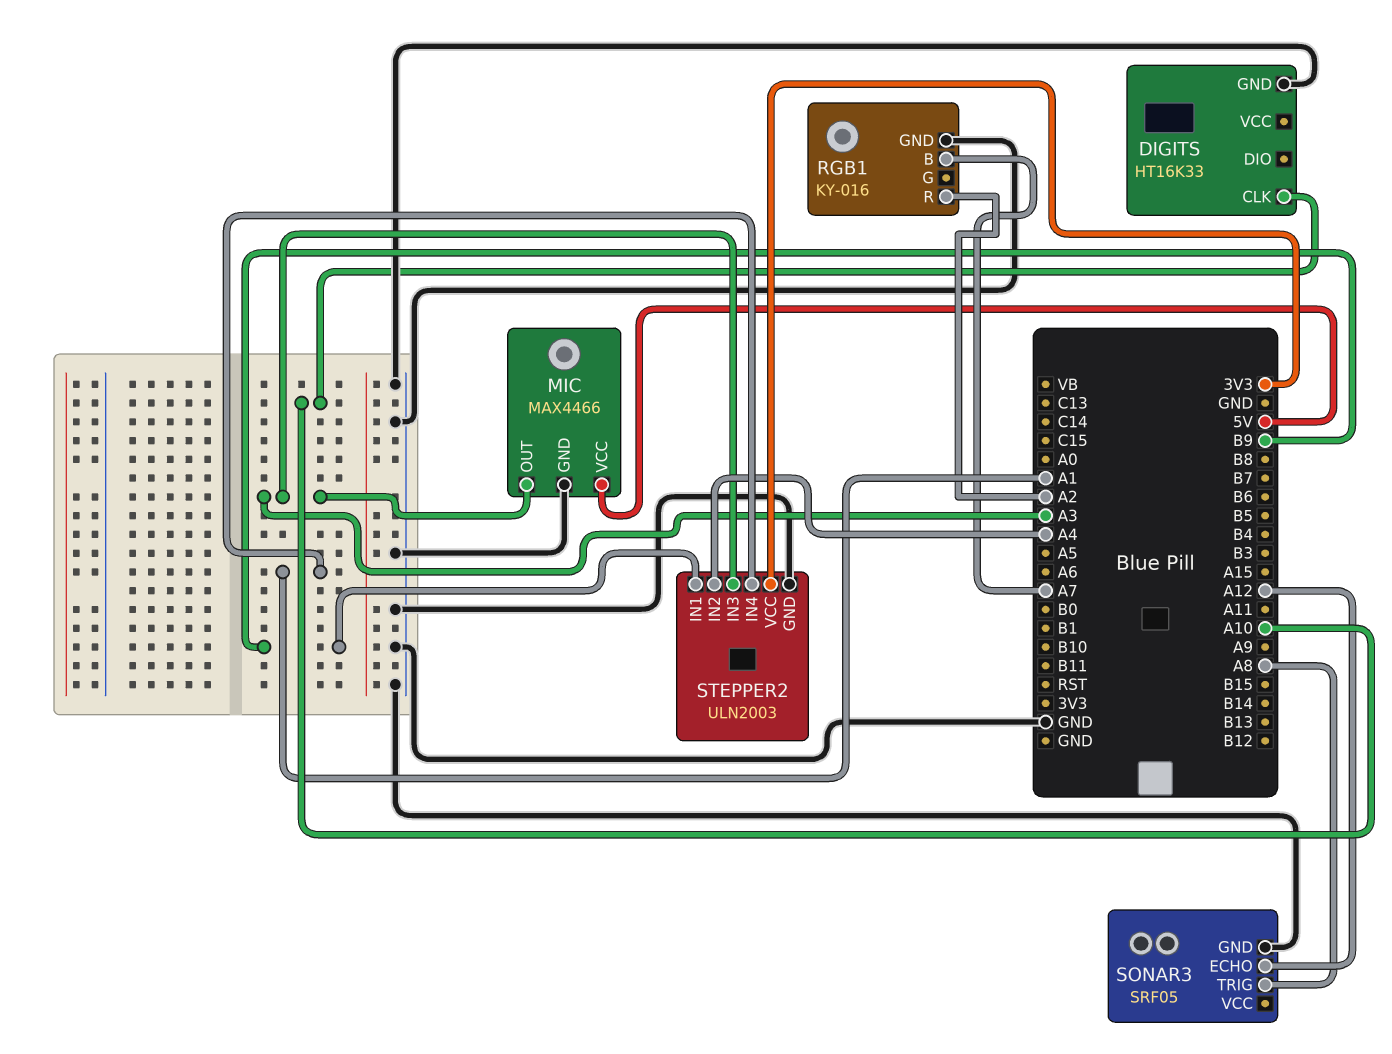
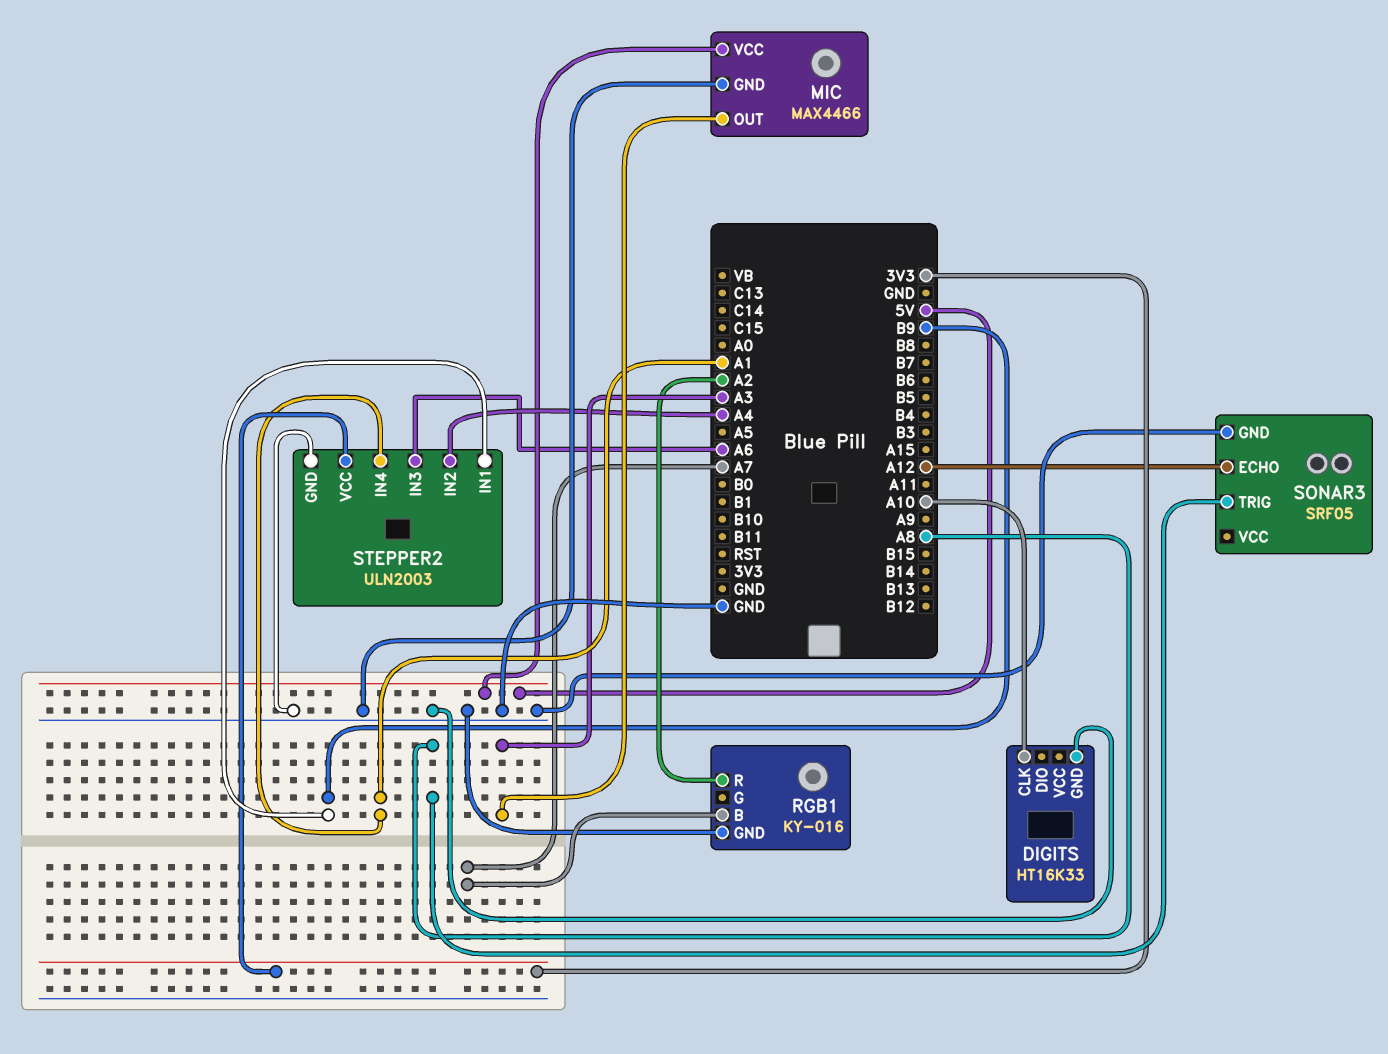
STEPPER2 pin IN3: A3 -> A6

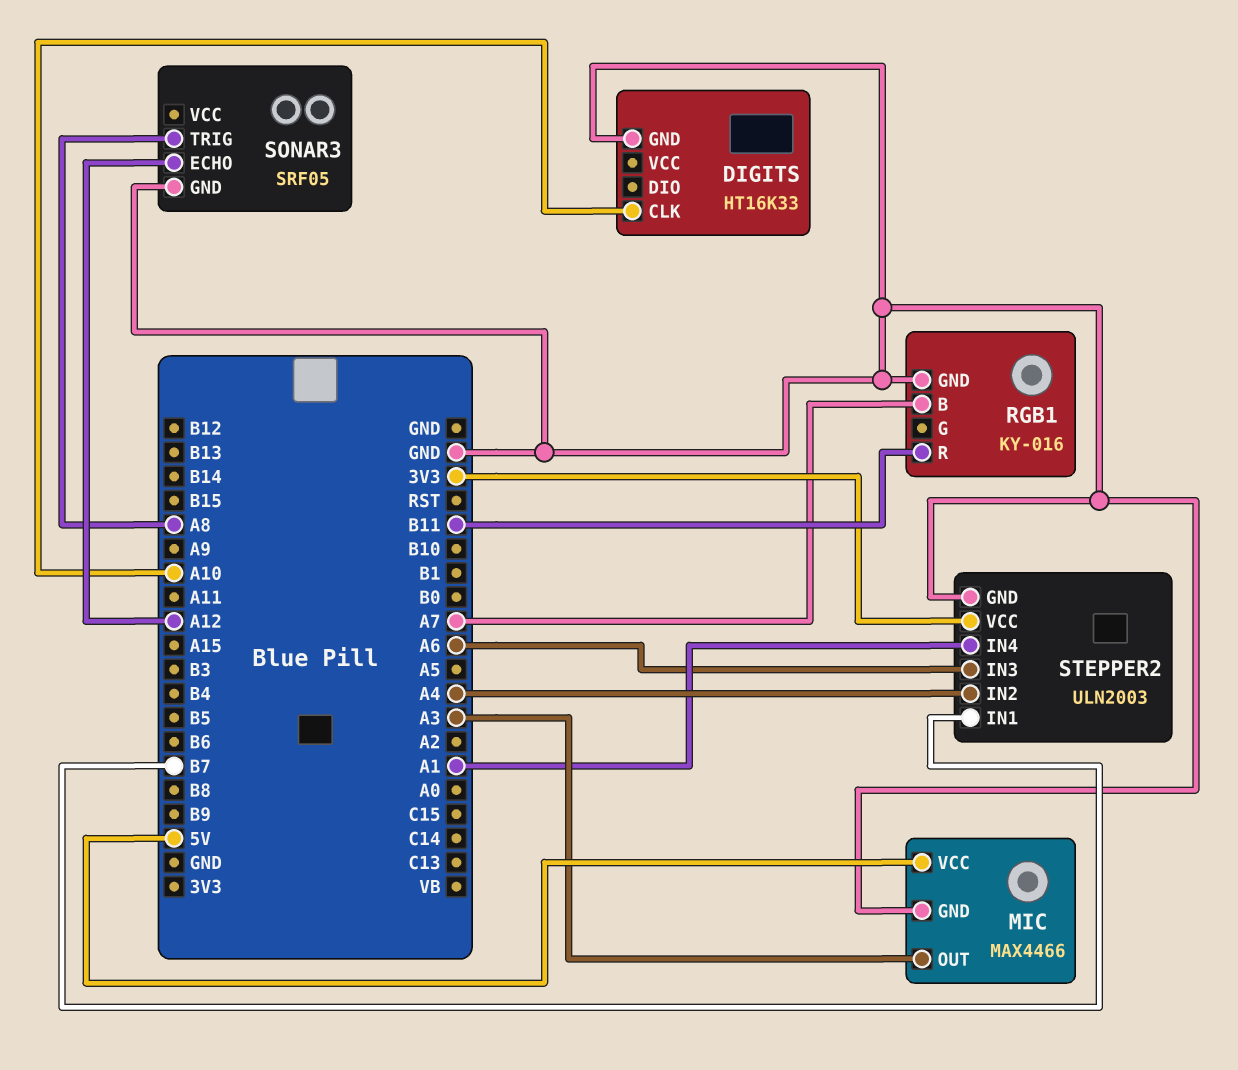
RGB1 pin R: A2 -> B11
STEPPER2 pin IN1: B9 -> B7

